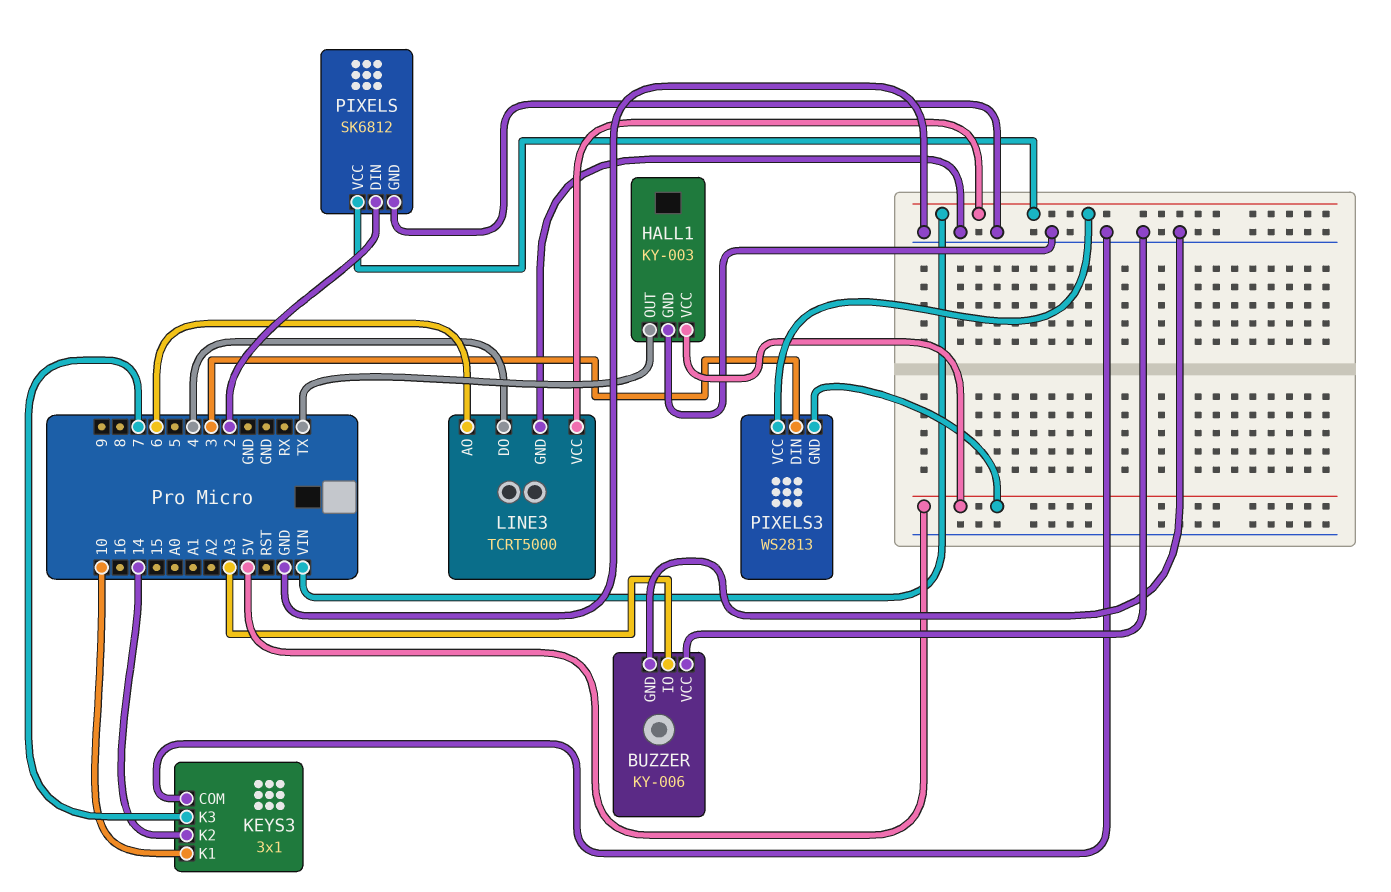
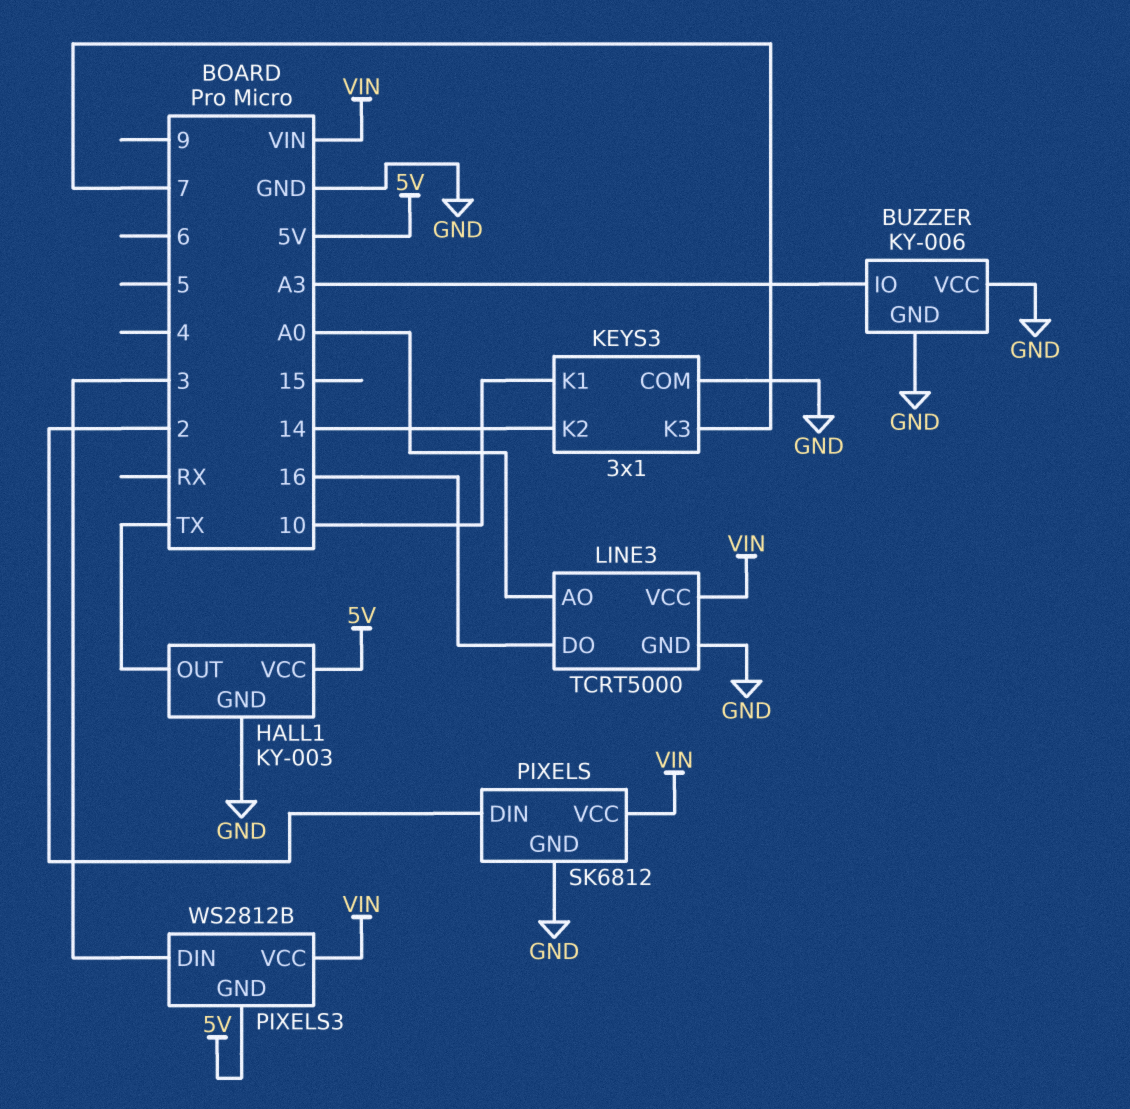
LINE3 pin AO: 6 -> A0
LINE3 pin DO: 4 -> 16
PIXELS3: WS2813 -> WS2812B

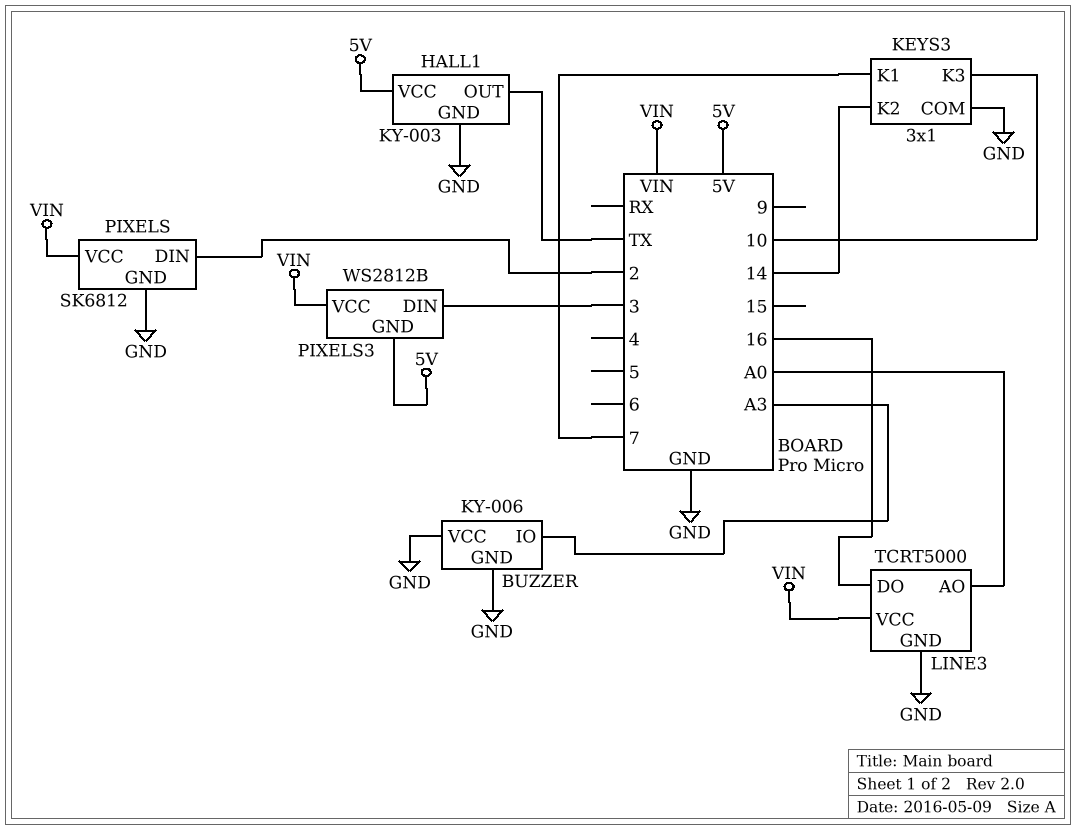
KEYS3 pin K1: 10 -> 7
KEYS3 pin K3: 7 -> 10

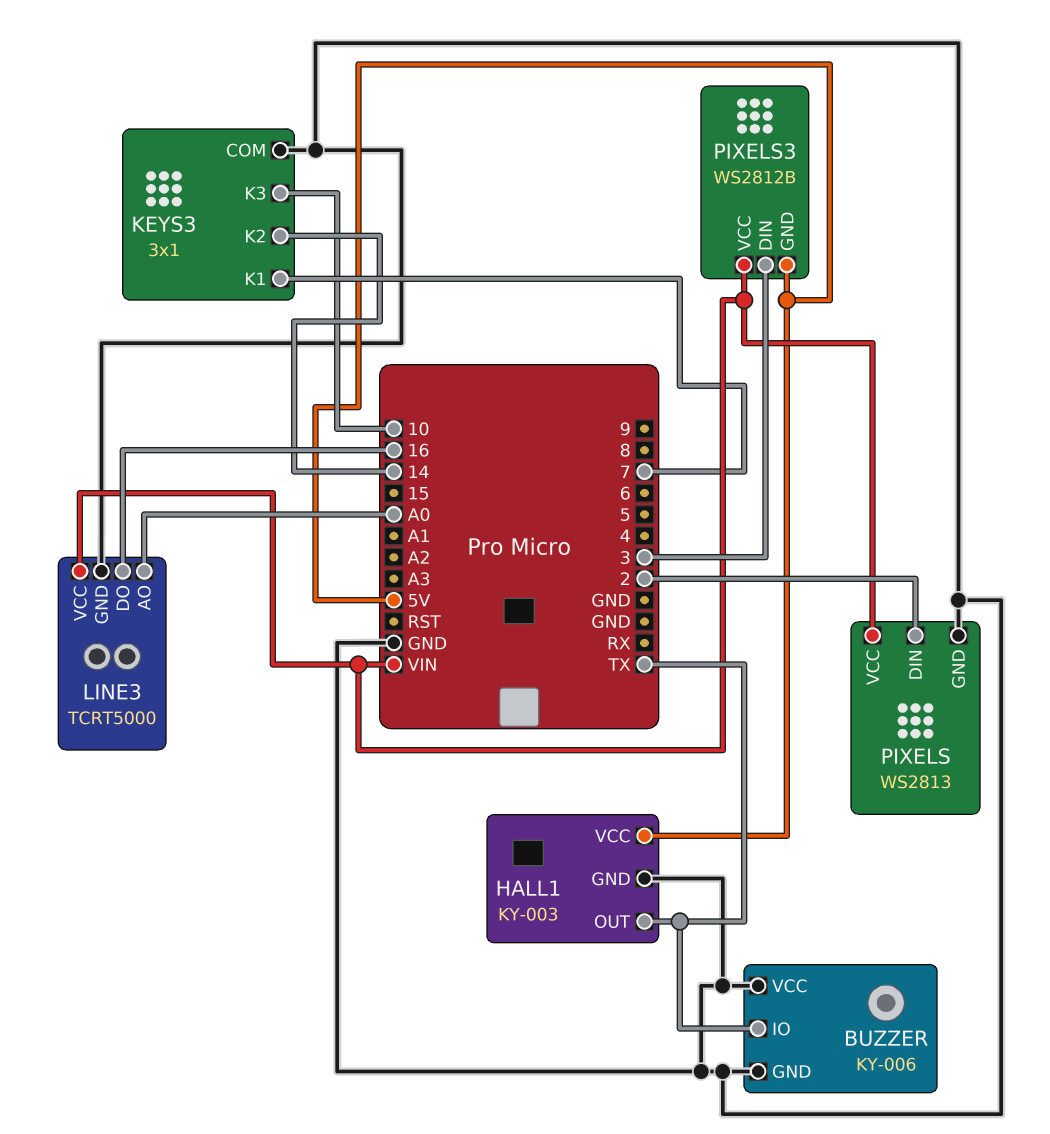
BUZZER pin IO: A3 -> TX
PIXELS: SK6812 -> WS2813

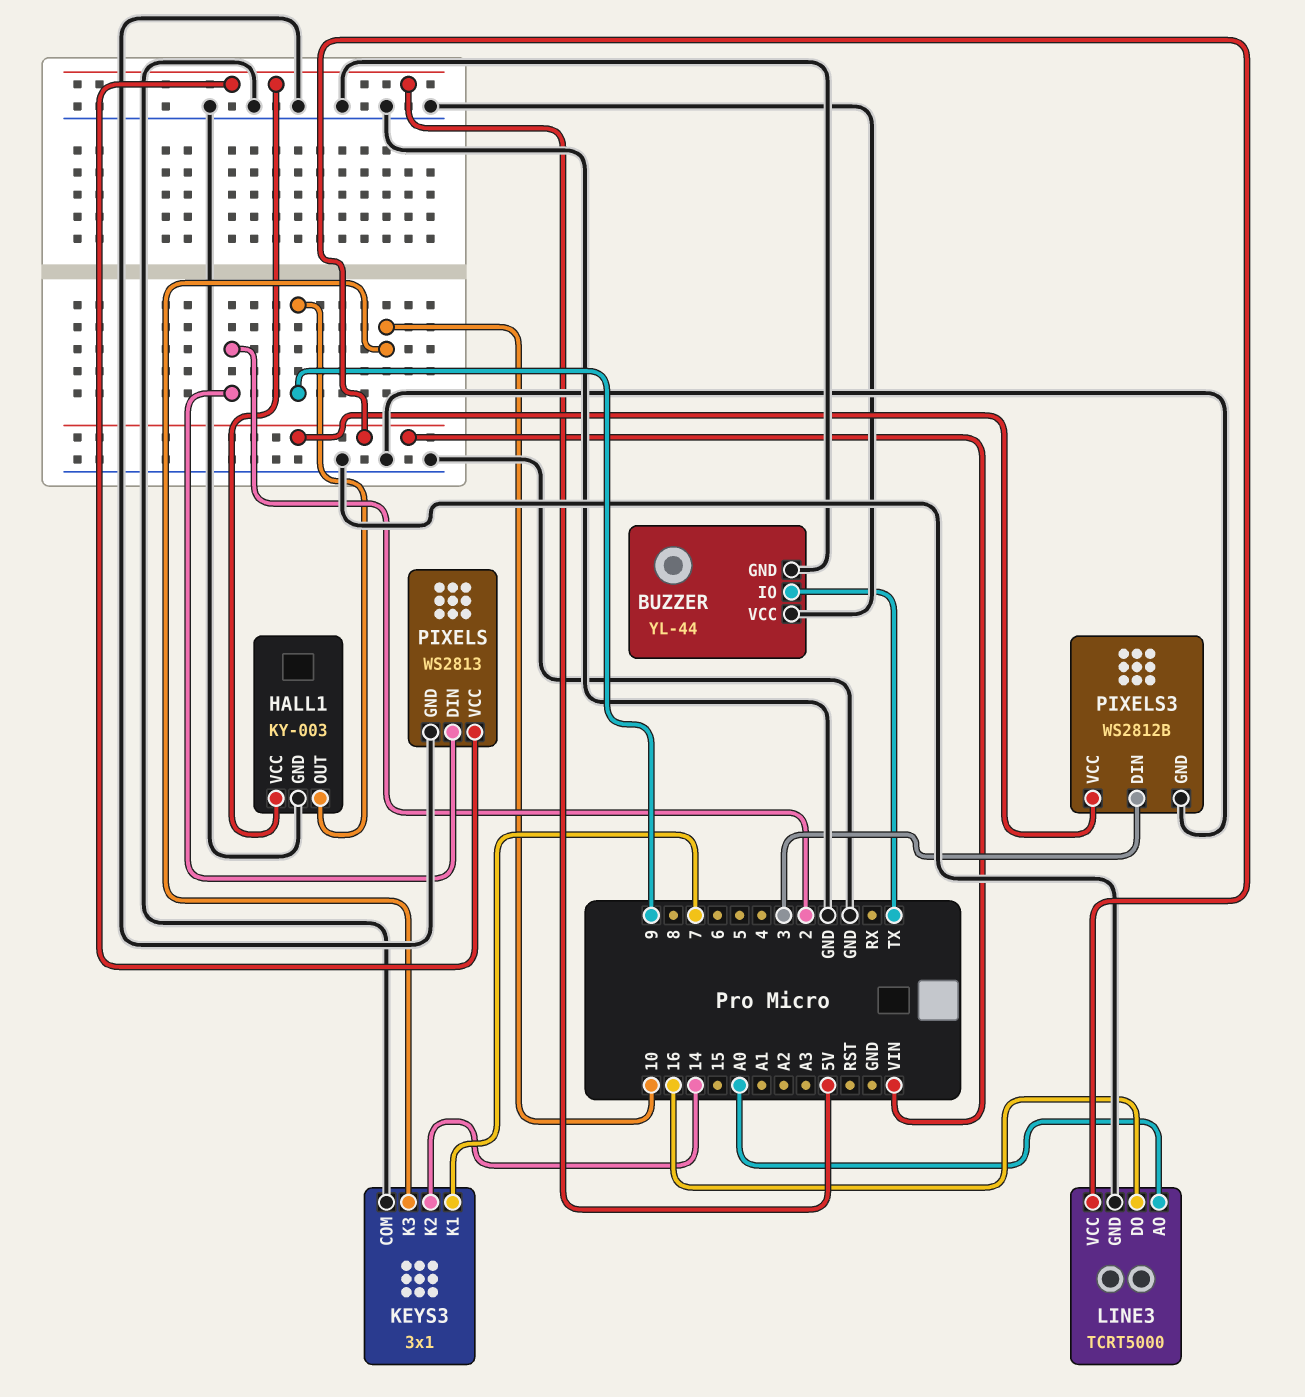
BUZZER: KY-006 -> YL-44
HALL1 pin OUT: TX -> 9
PIXELS pin VCC: VIN -> 5V
PIXELS3 pin GND: 5V -> GND

